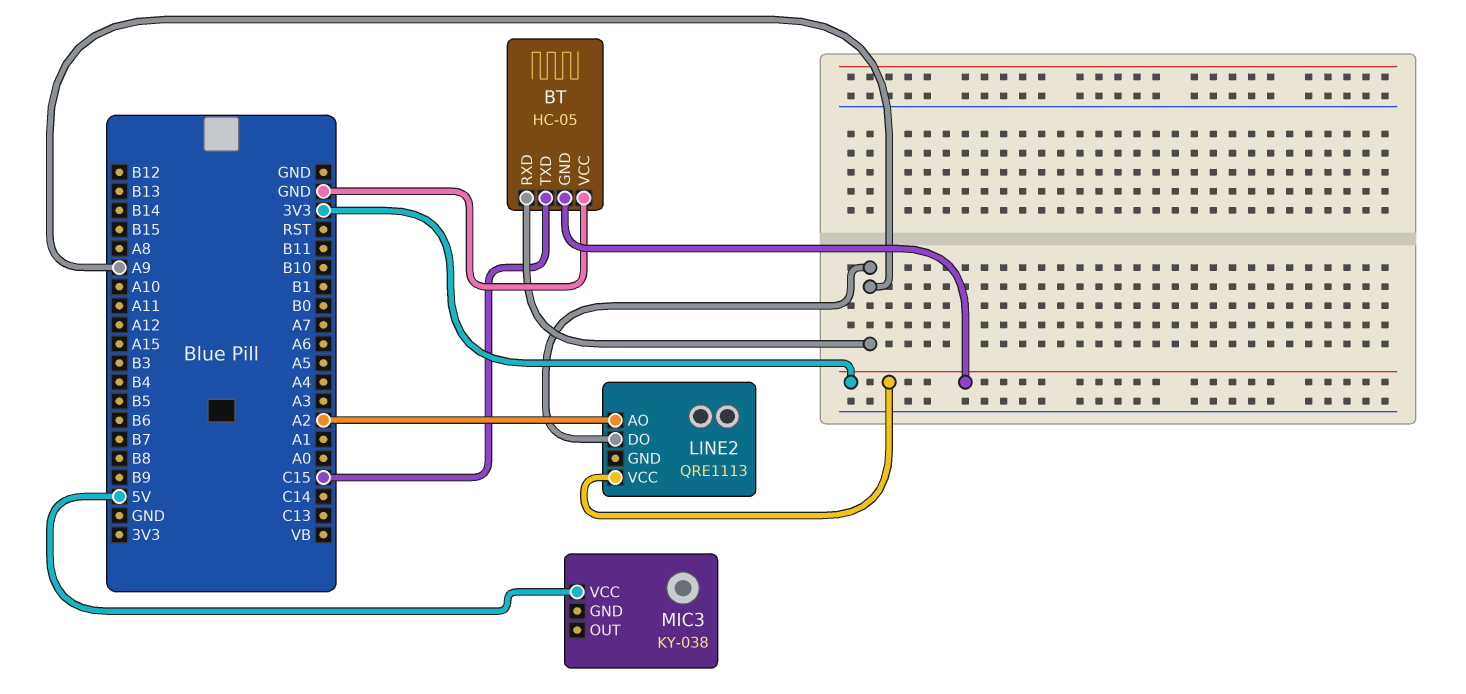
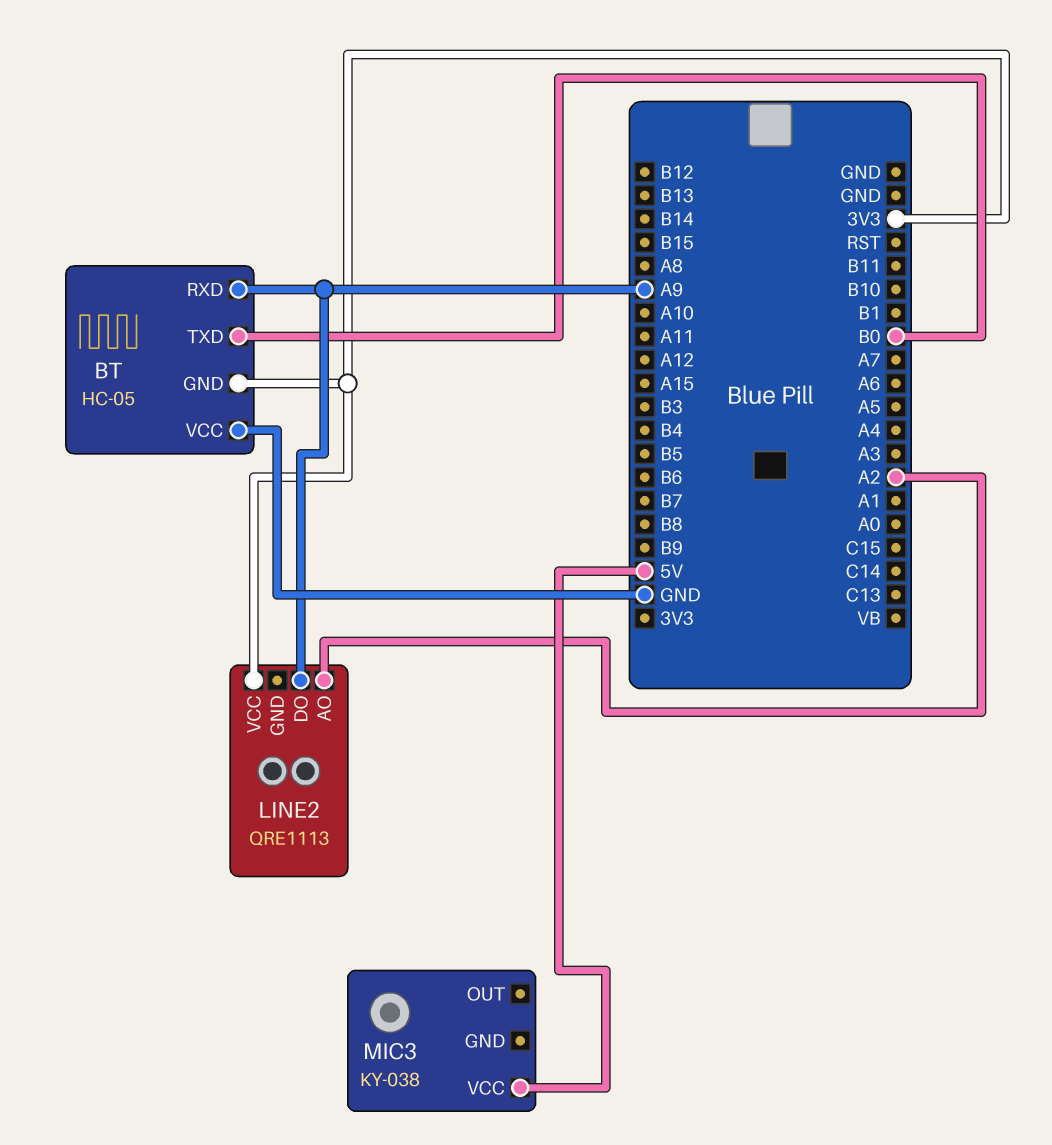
BT pin TXD: C15 -> B0

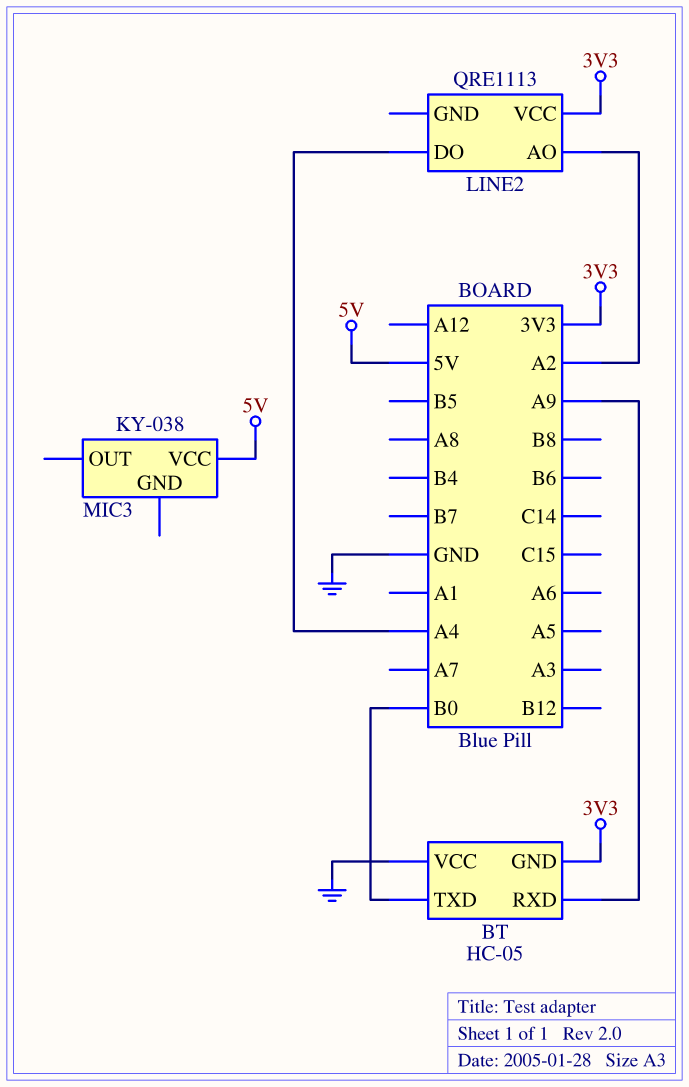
LINE2 pin DO: A9 -> A4

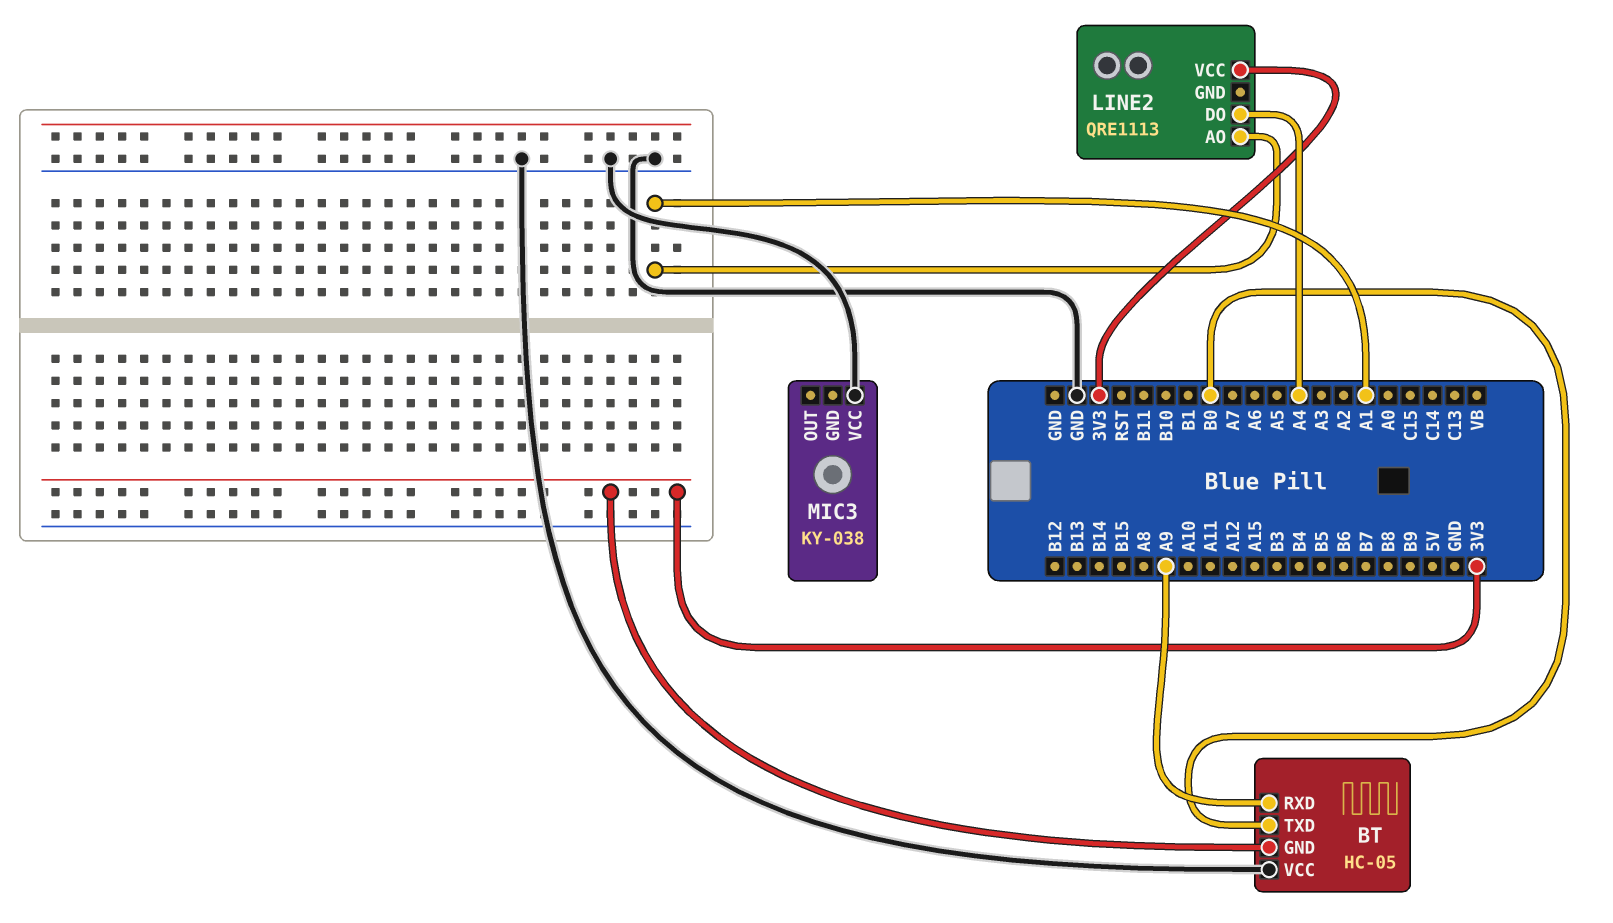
LINE2 pin AO: A2 -> A1
MIC3 pin VCC: 5V -> GND

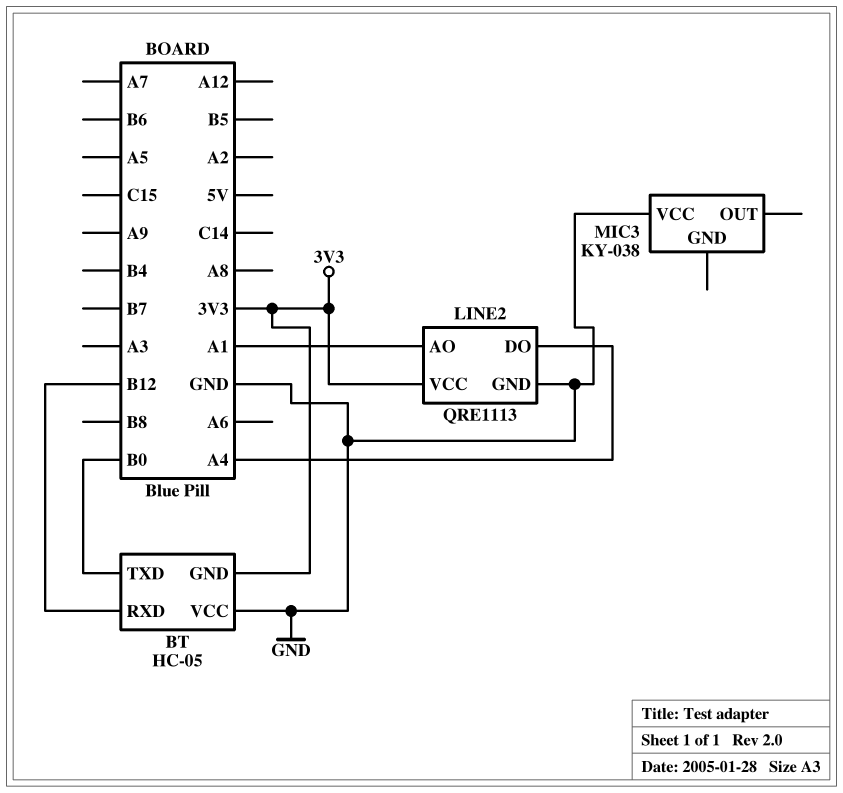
BT pin RXD: A9 -> B12
LINE2 pin GND: none -> GND

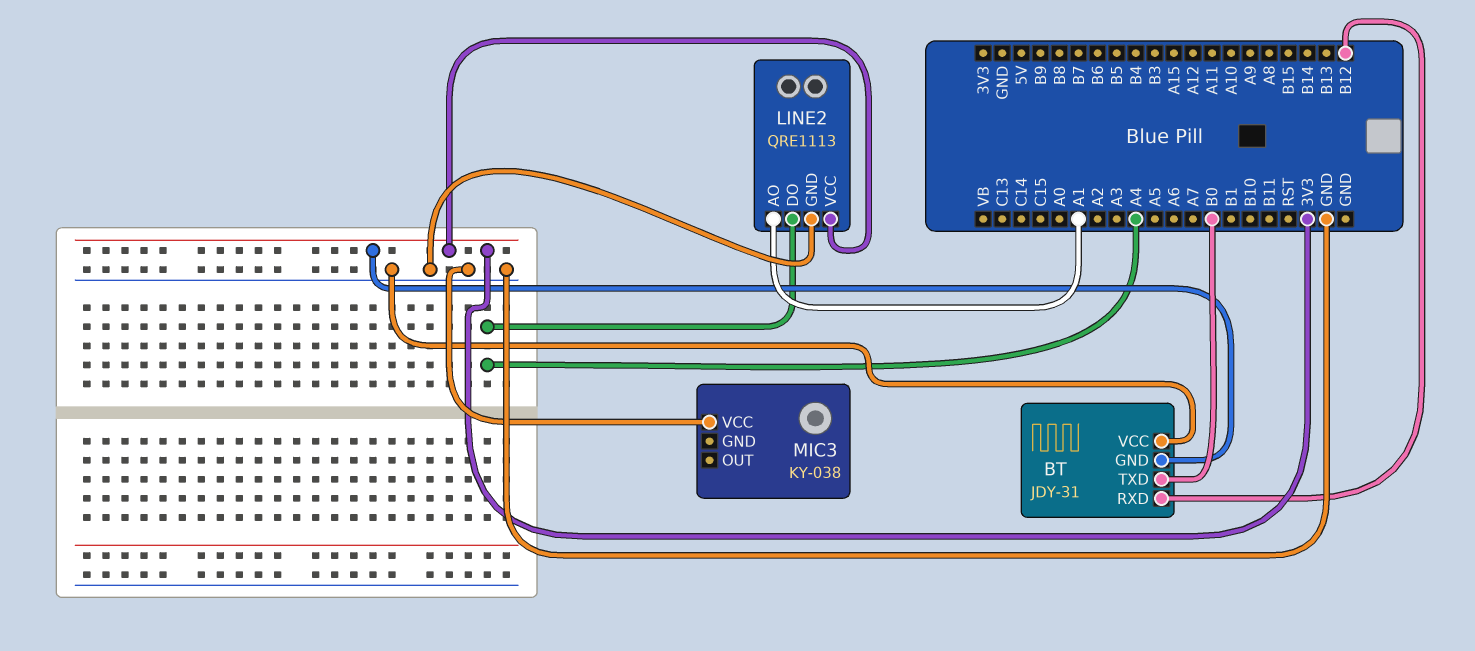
BT: HC-05 -> JDY-31

